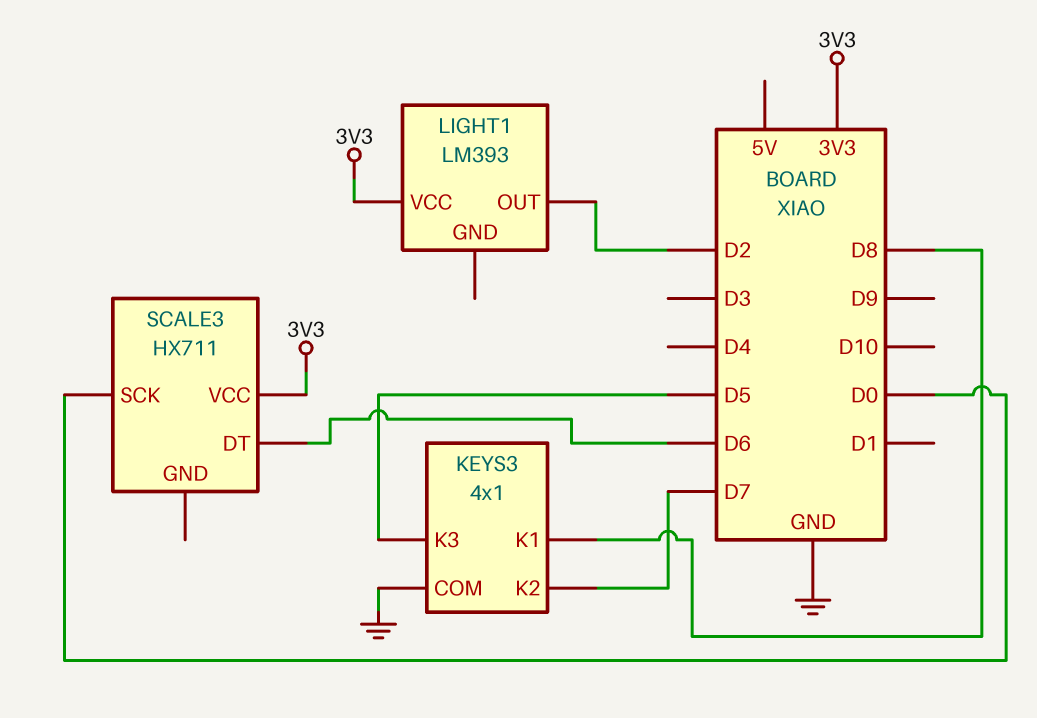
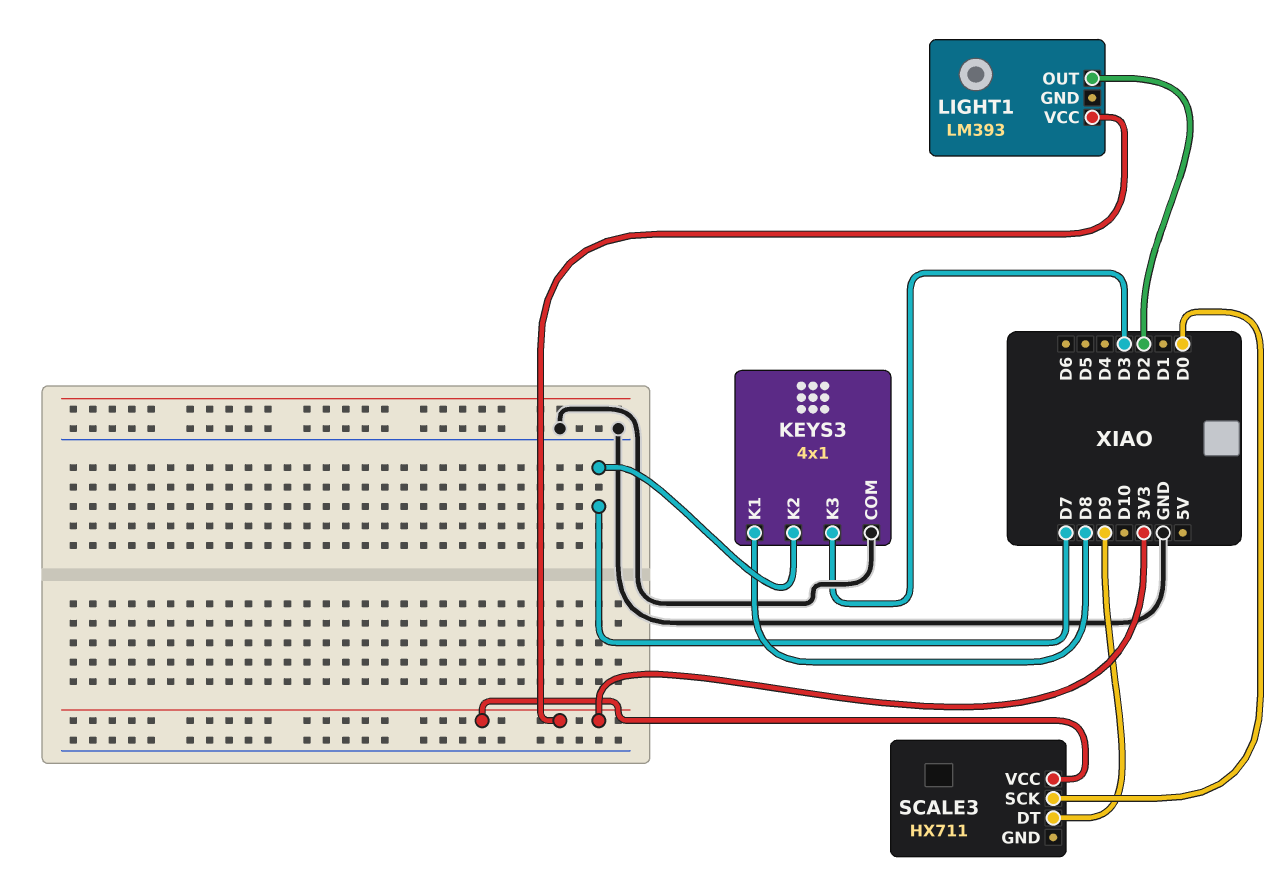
KEYS3 pin K3: D5 -> D3
SCALE3 pin DT: D6 -> D9

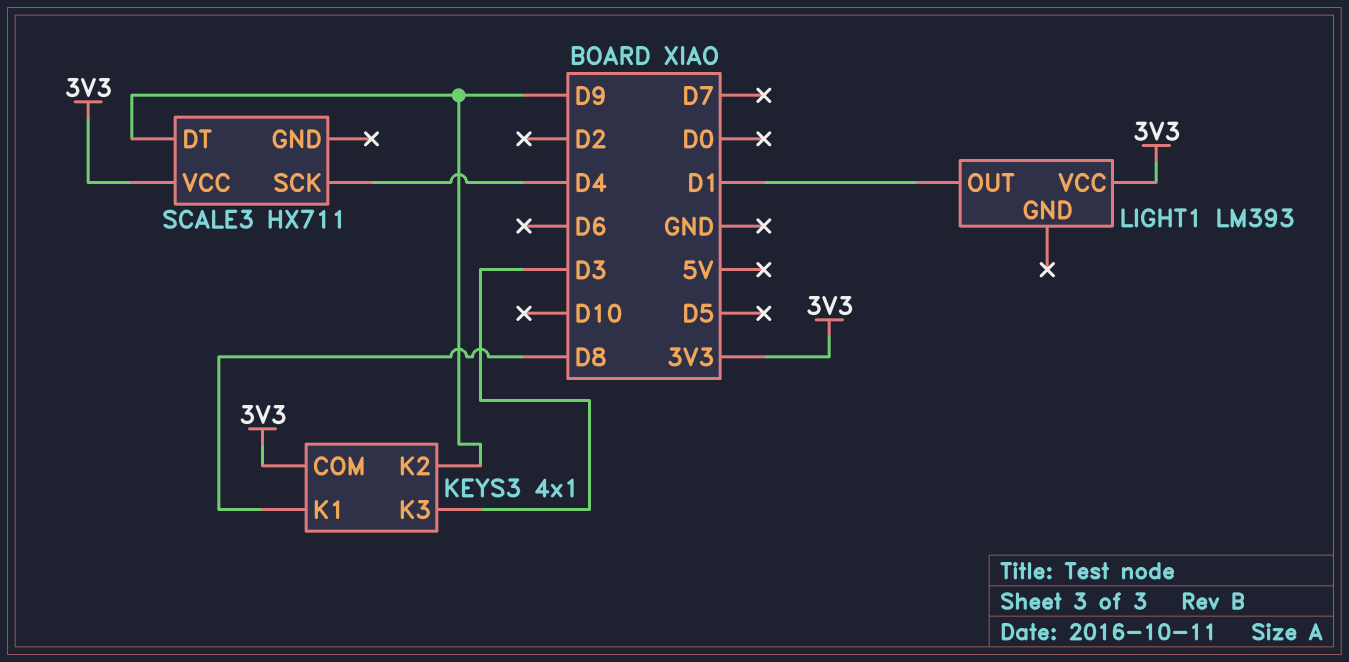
KEYS3 pin COM: GND -> 3V3
KEYS3 pin K2: D7 -> D9
LIGHT1 pin OUT: D2 -> D1
SCALE3 pin SCK: D0 -> D4

